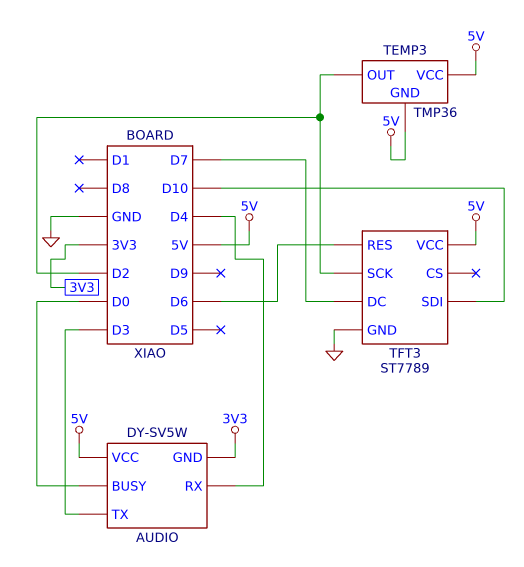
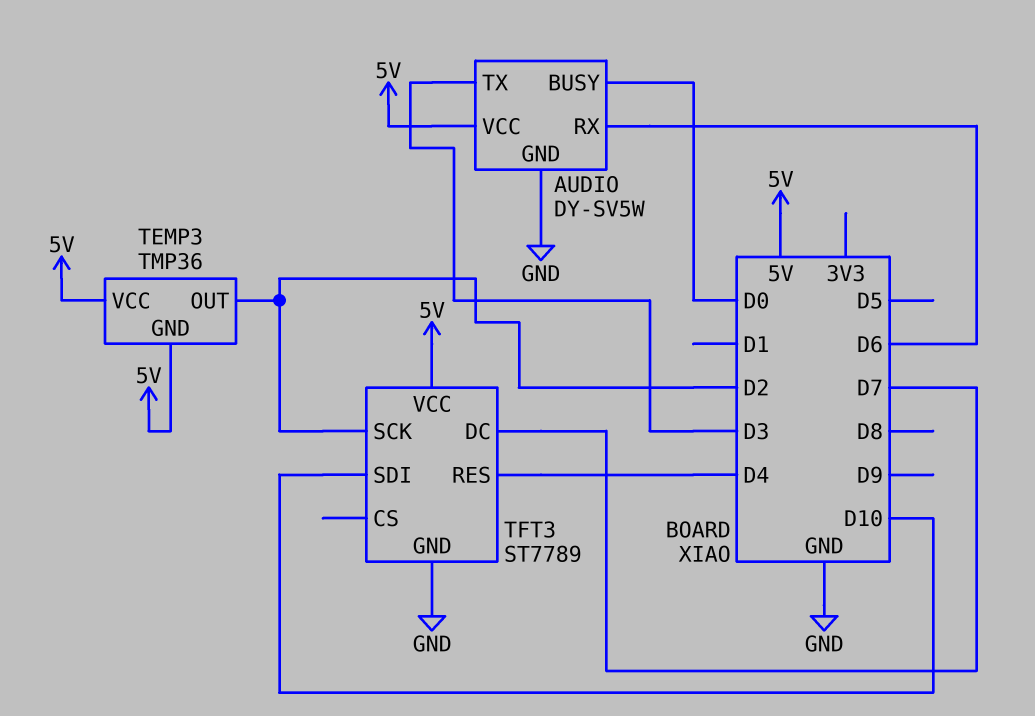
AUDIO pin GND: 3V3 -> GND
AUDIO pin RX: D4 -> D6
TFT3 pin RES: D6 -> D4

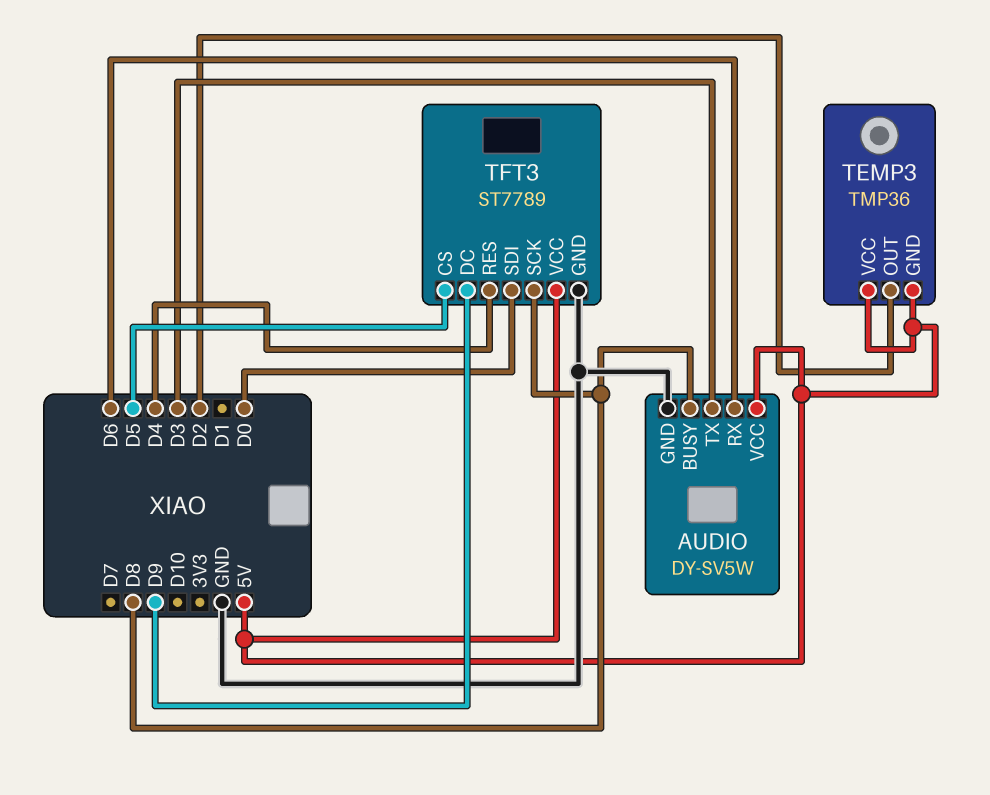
AUDIO pin BUSY: D0 -> D8
TFT3 pin CS: none -> D5
TFT3 pin DC: D7 -> D9
TFT3 pin SCK: D2 -> D8
TFT3 pin SDI: D10 -> D0

